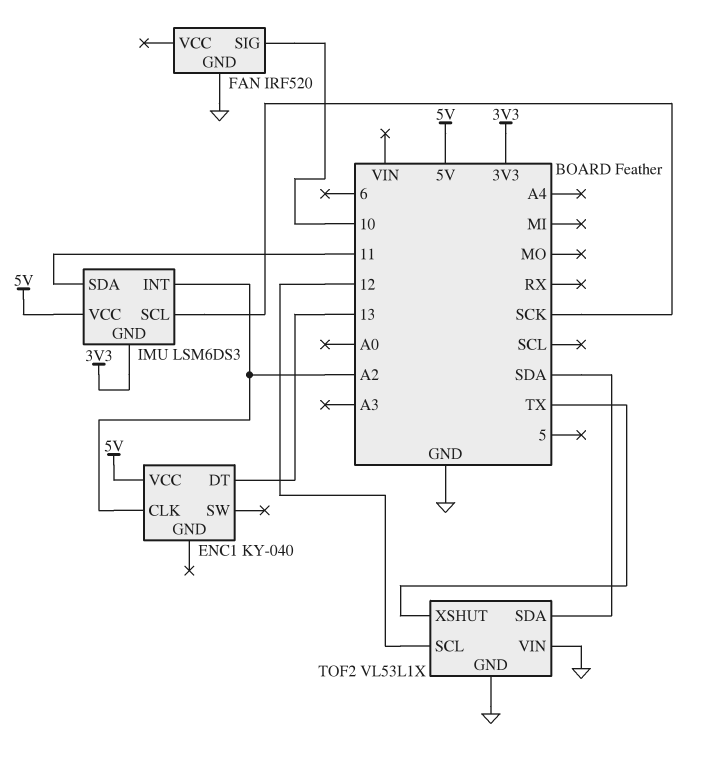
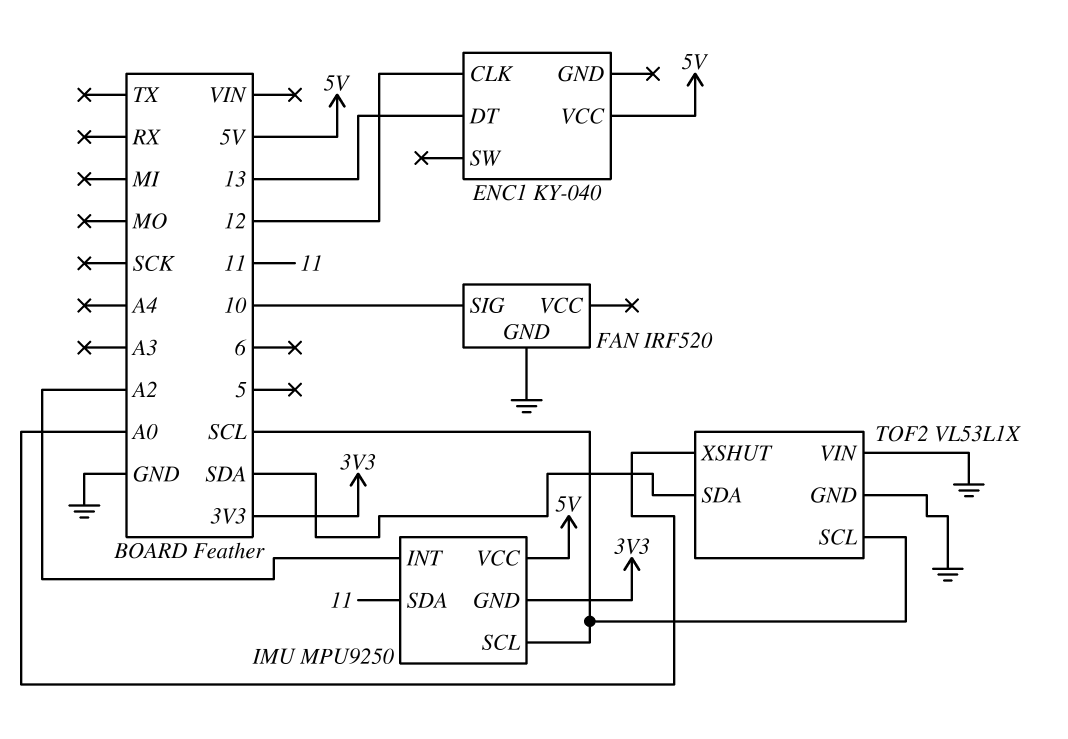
ENC1 pin CLK: A2 -> 12
IMU: LSM6DS3 -> MPU9250
IMU pin SCL: SCK -> SCL
TOF2 pin SCL: 12 -> SCL
TOF2 pin XSHUT: TX -> A0

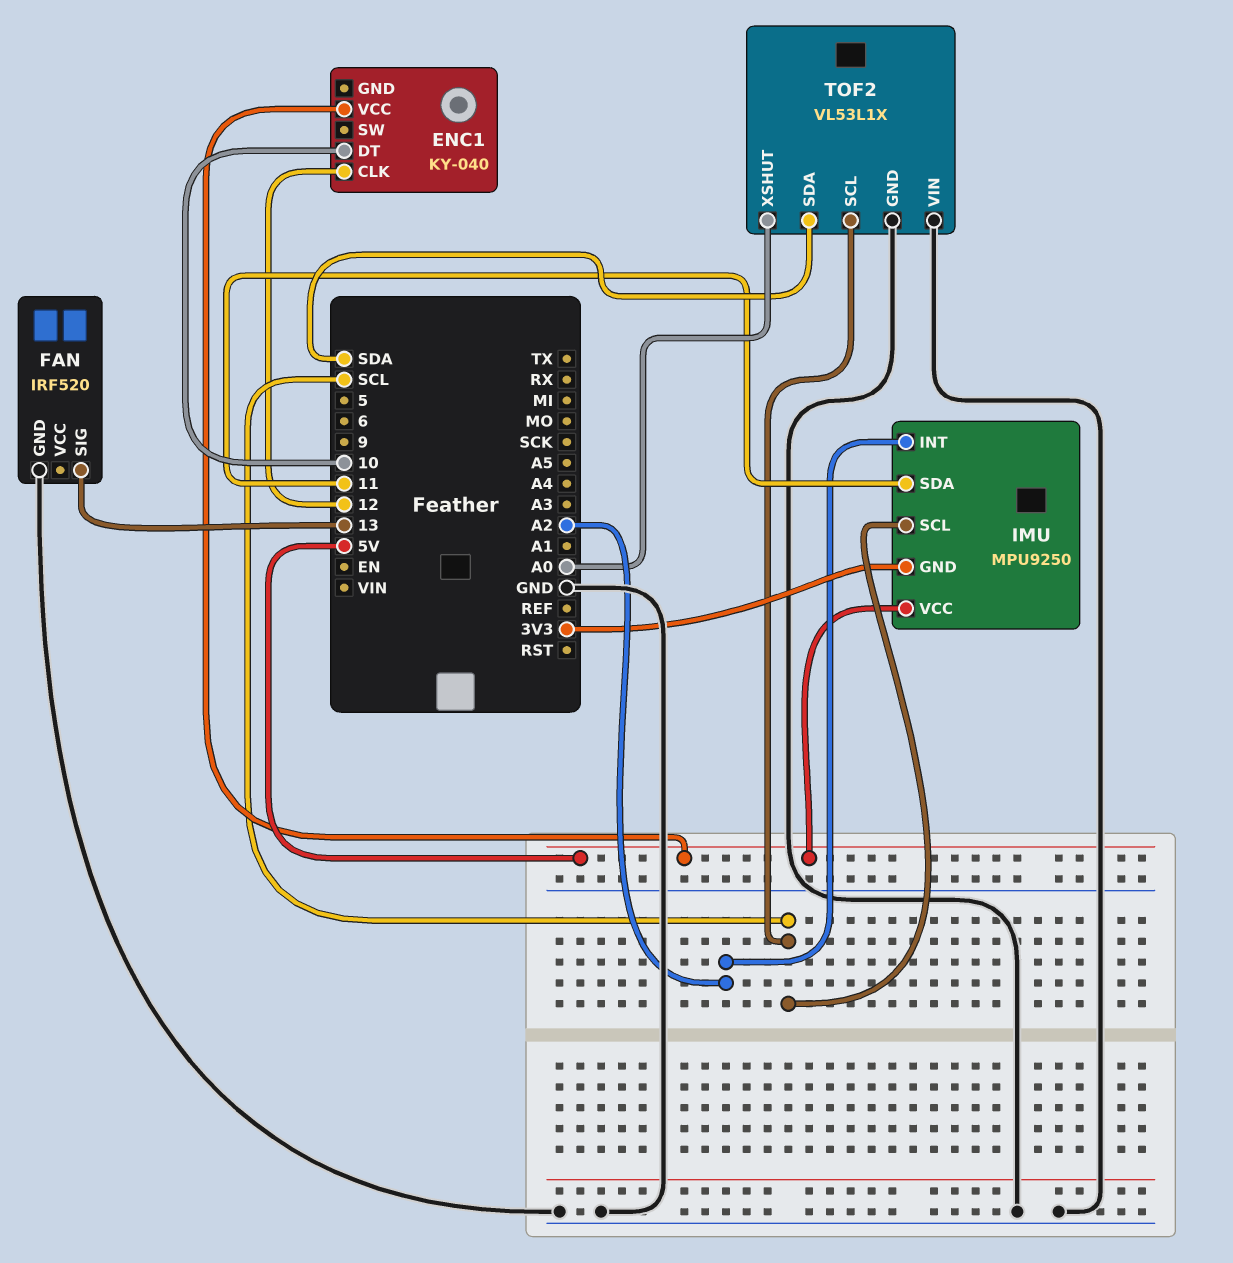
ENC1 pin DT: 13 -> 10
FAN pin SIG: 10 -> 13

